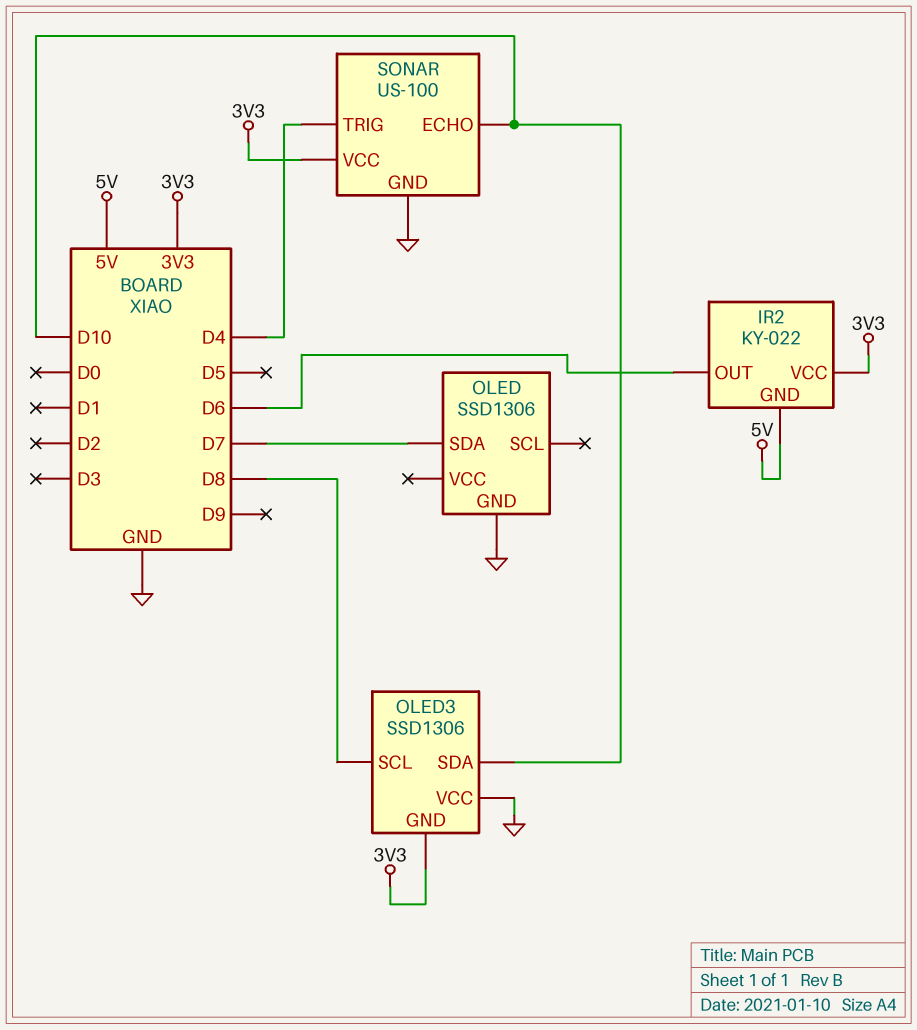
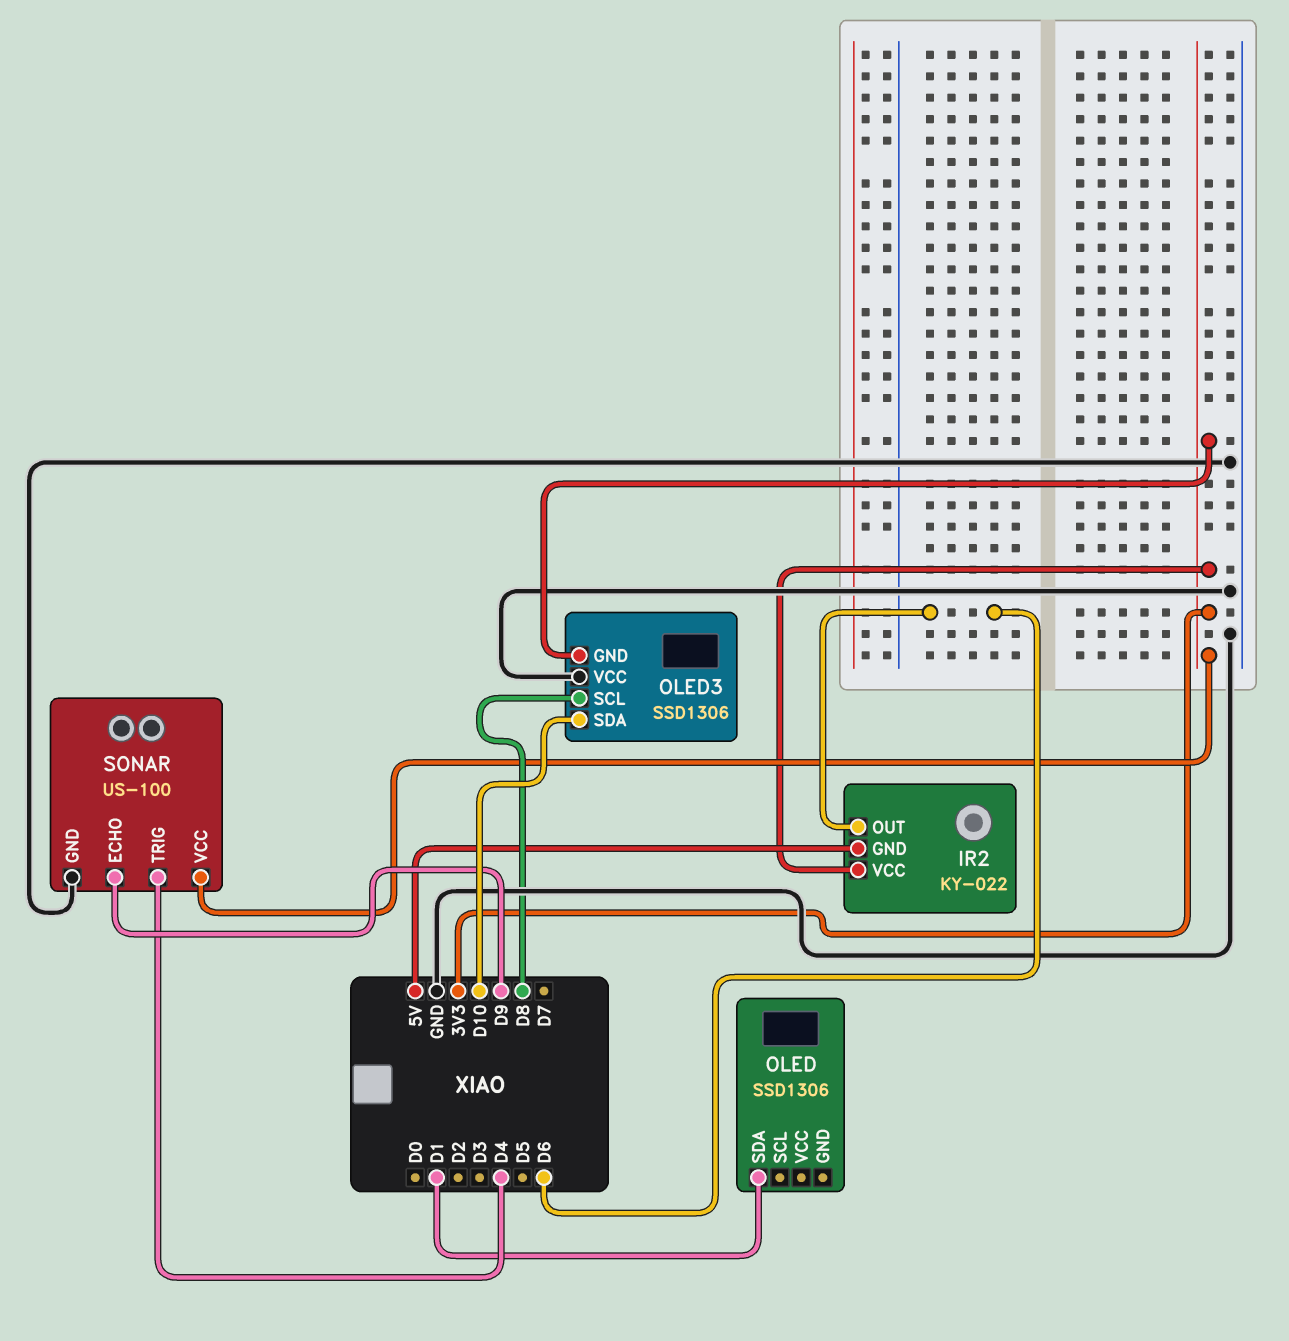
OLED pin GND: GND -> none
OLED pin SDA: D7 -> D1
SONAR pin ECHO: D10 -> D9

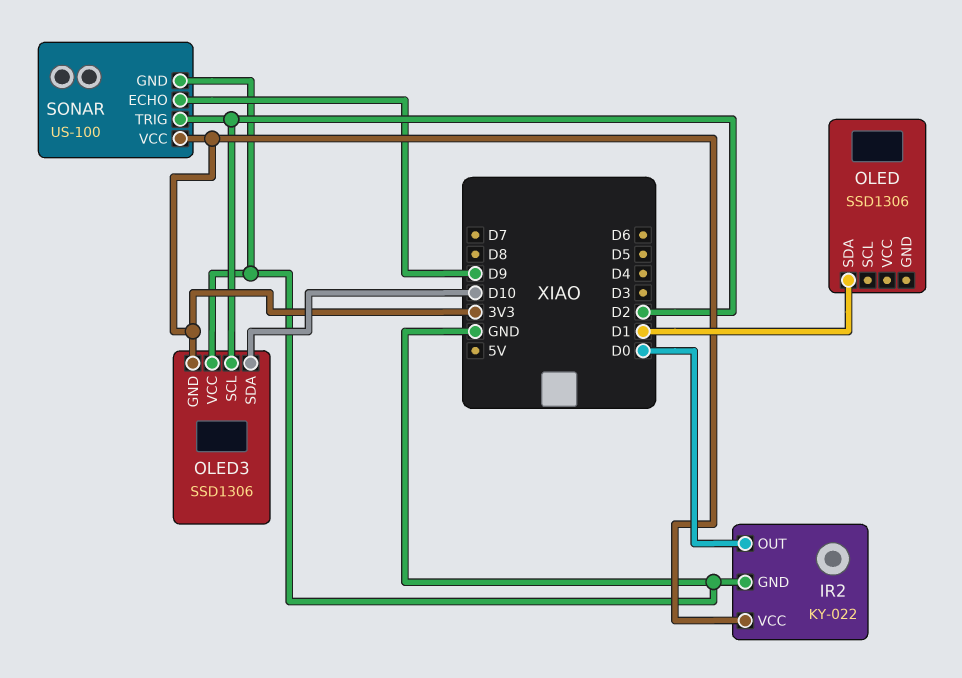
IR2 pin GND: 5V -> GND
IR2 pin OUT: D6 -> D0
OLED3 pin SCL: D8 -> D2
SONAR pin TRIG: D4 -> D2

